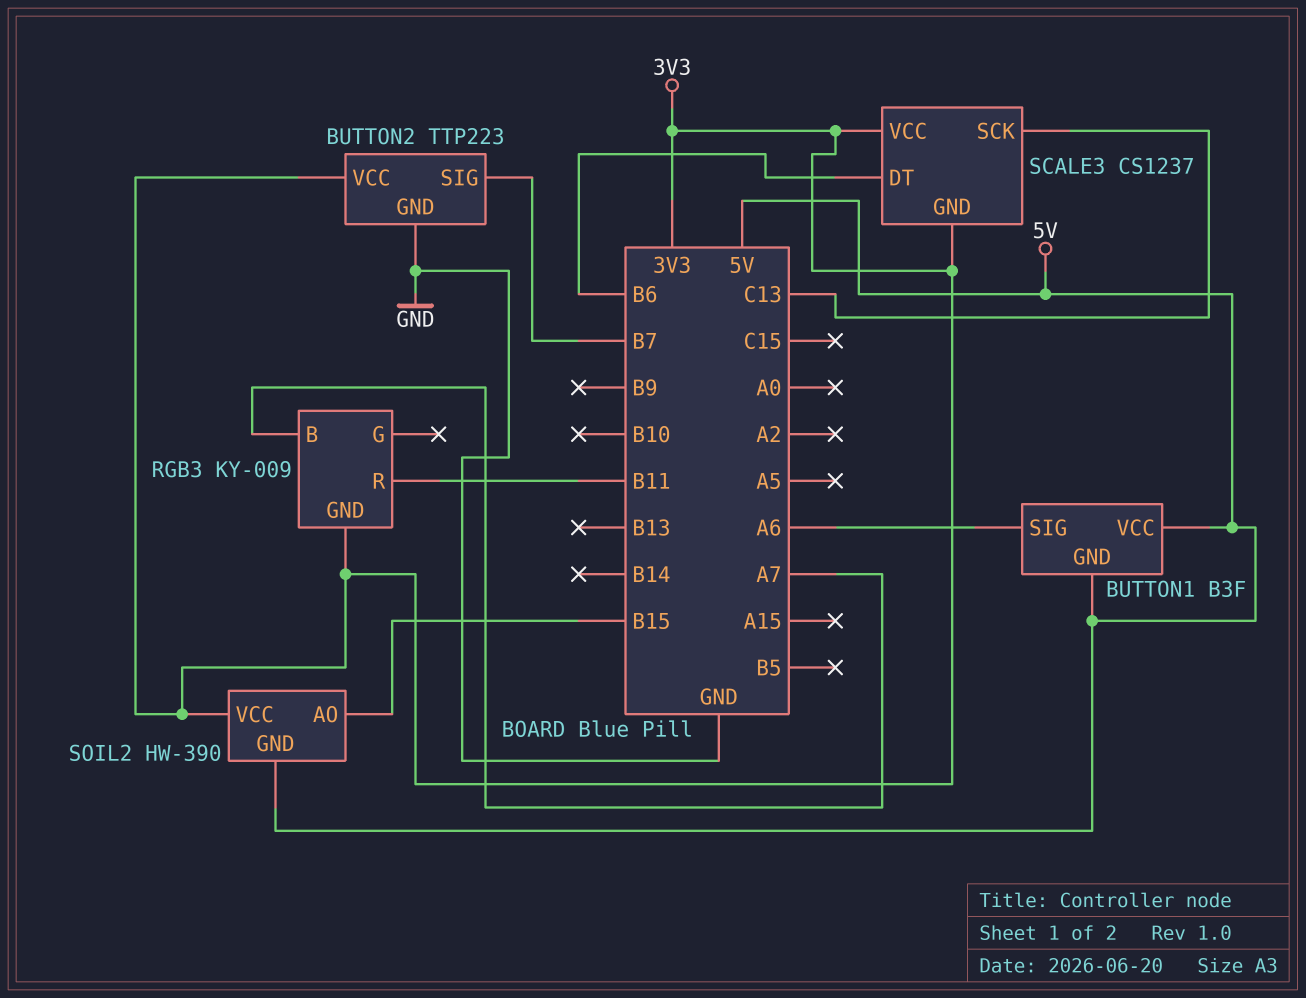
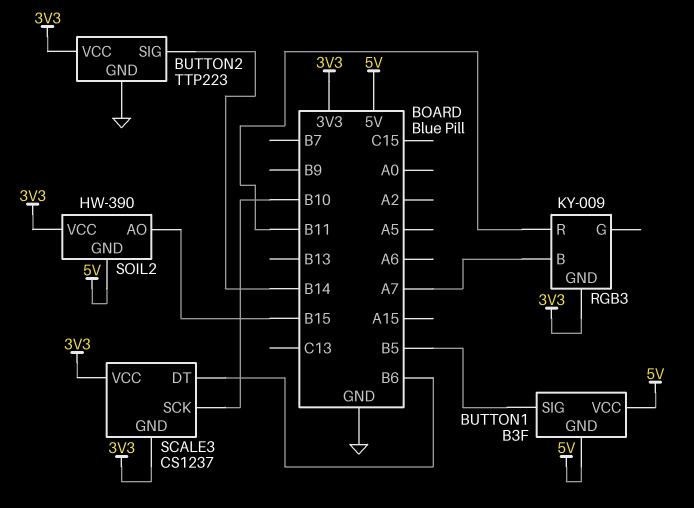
BUTTON1 pin SIG: A6 -> B5
BUTTON2 pin SIG: B7 -> B14
SCALE3 pin SCK: C13 -> B10

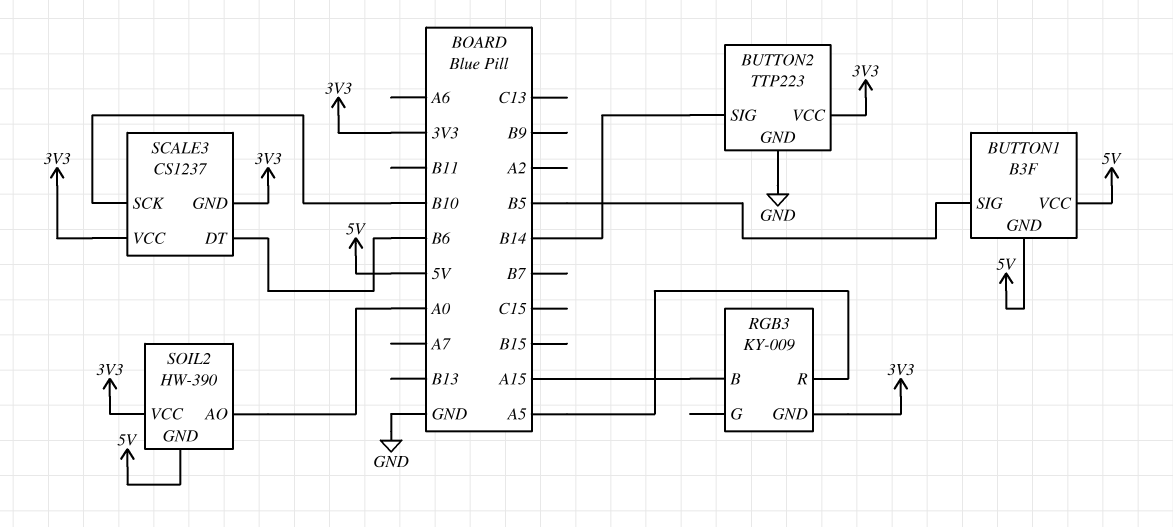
RGB3 pin B: A7 -> A15
RGB3 pin R: B11 -> A5
SOIL2 pin AO: B15 -> A0

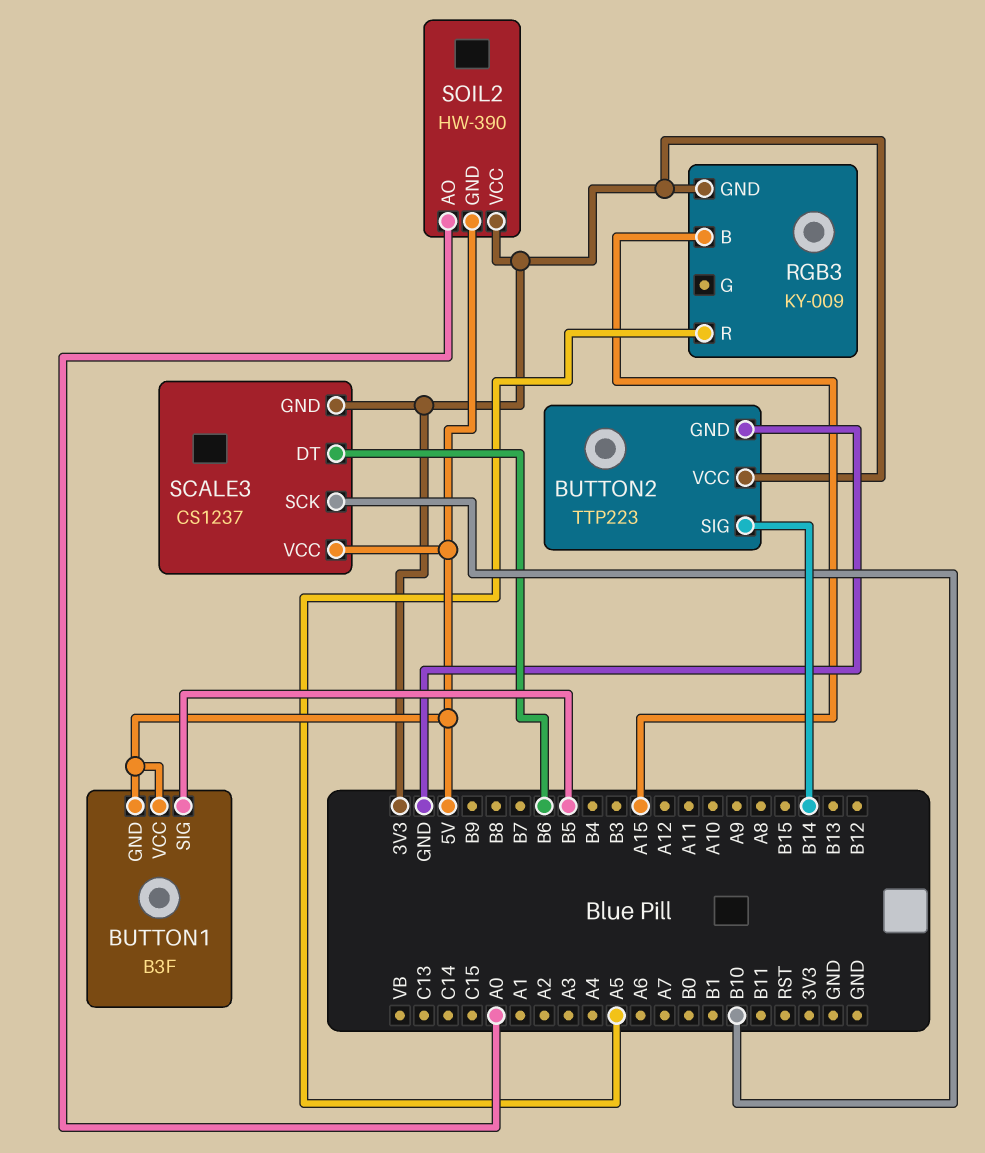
SCALE3 pin VCC: 3V3 -> 5V

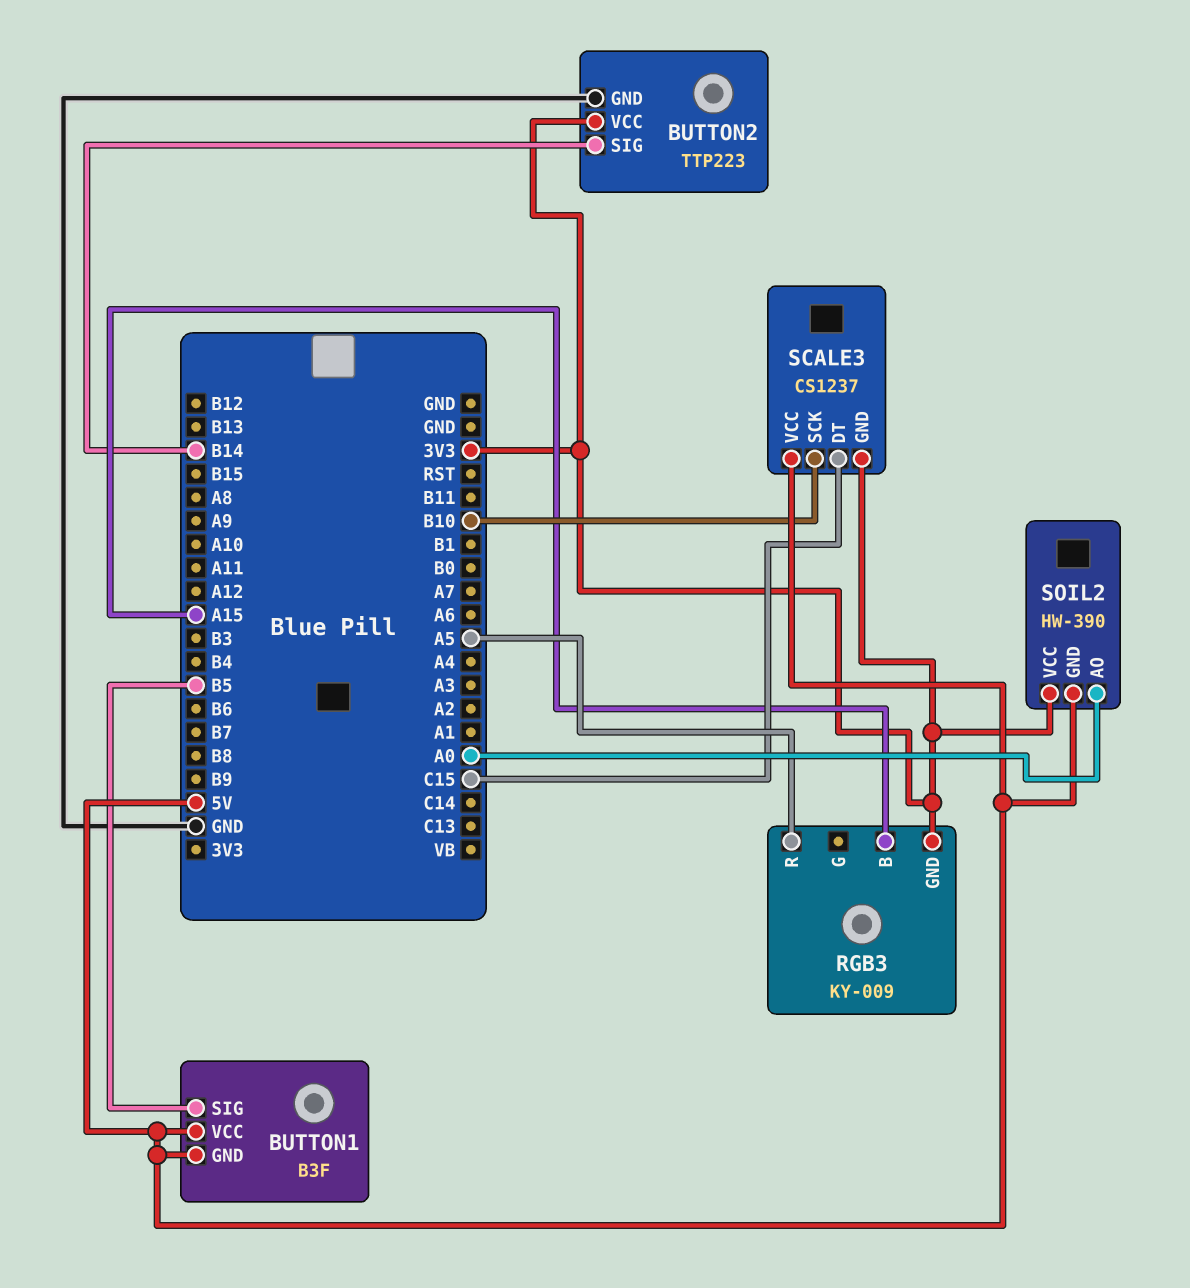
SCALE3 pin DT: B6 -> C15

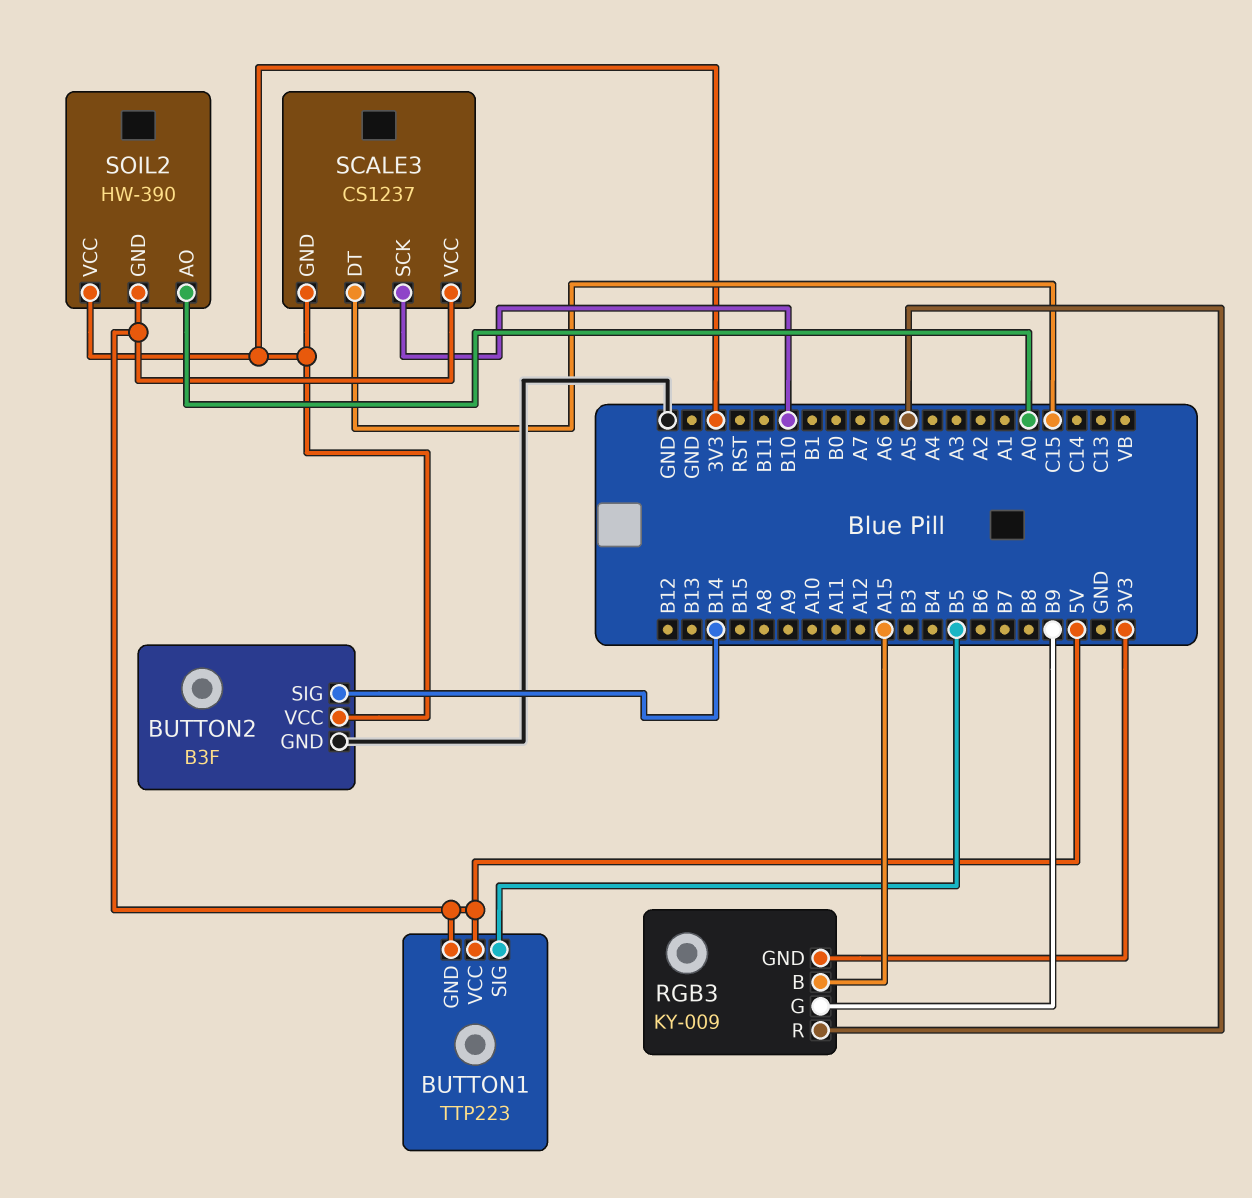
BUTTON1: B3F -> TTP223
BUTTON2: TTP223 -> B3F
RGB3 pin G: none -> B9

